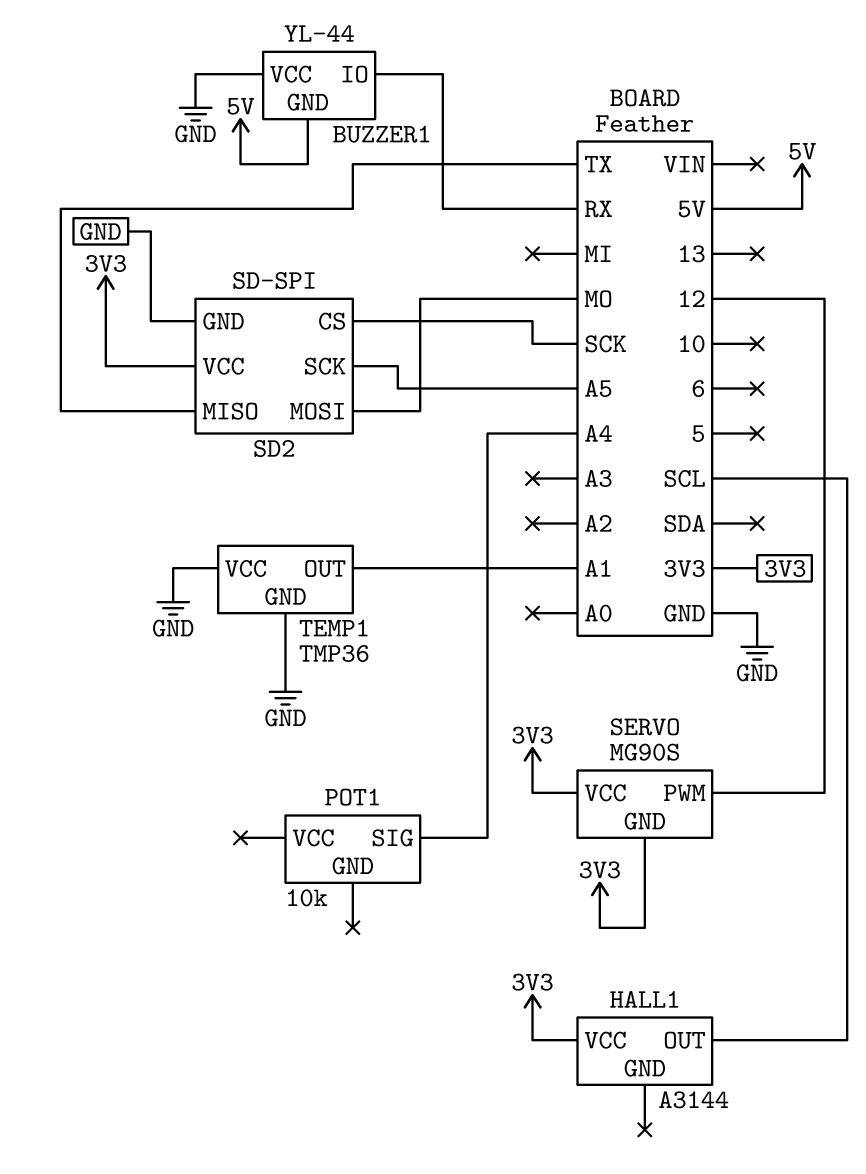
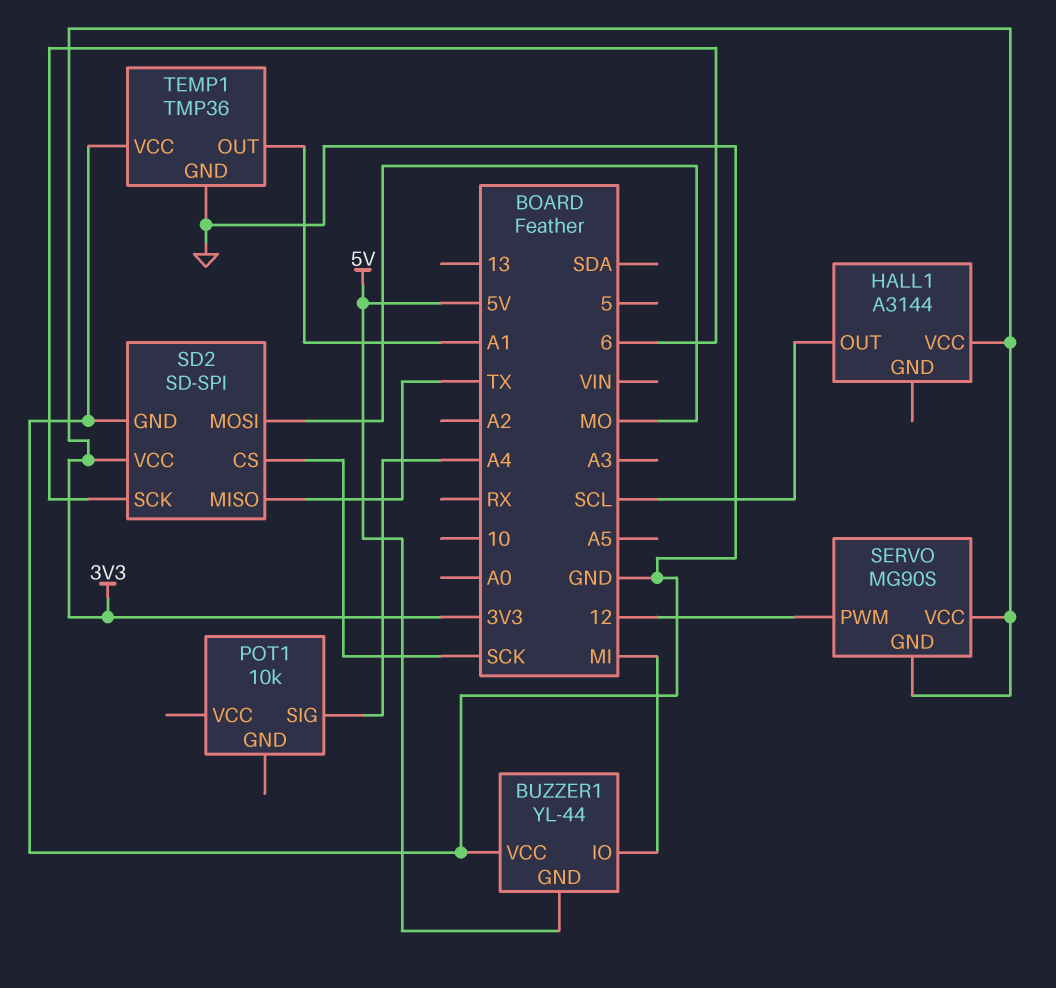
BUZZER1 pin IO: RX -> MI
SD2 pin SCK: A5 -> 6

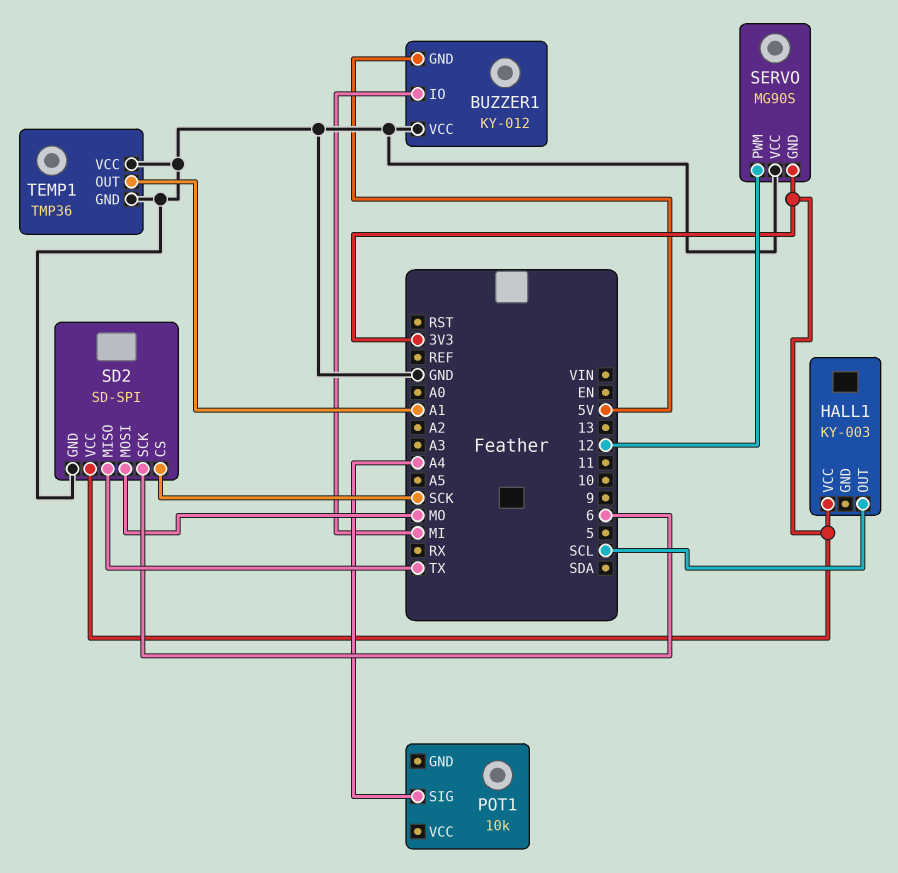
BUZZER1: YL-44 -> KY-012
HALL1: A3144 -> KY-003
SERVO pin VCC: 3V3 -> GND

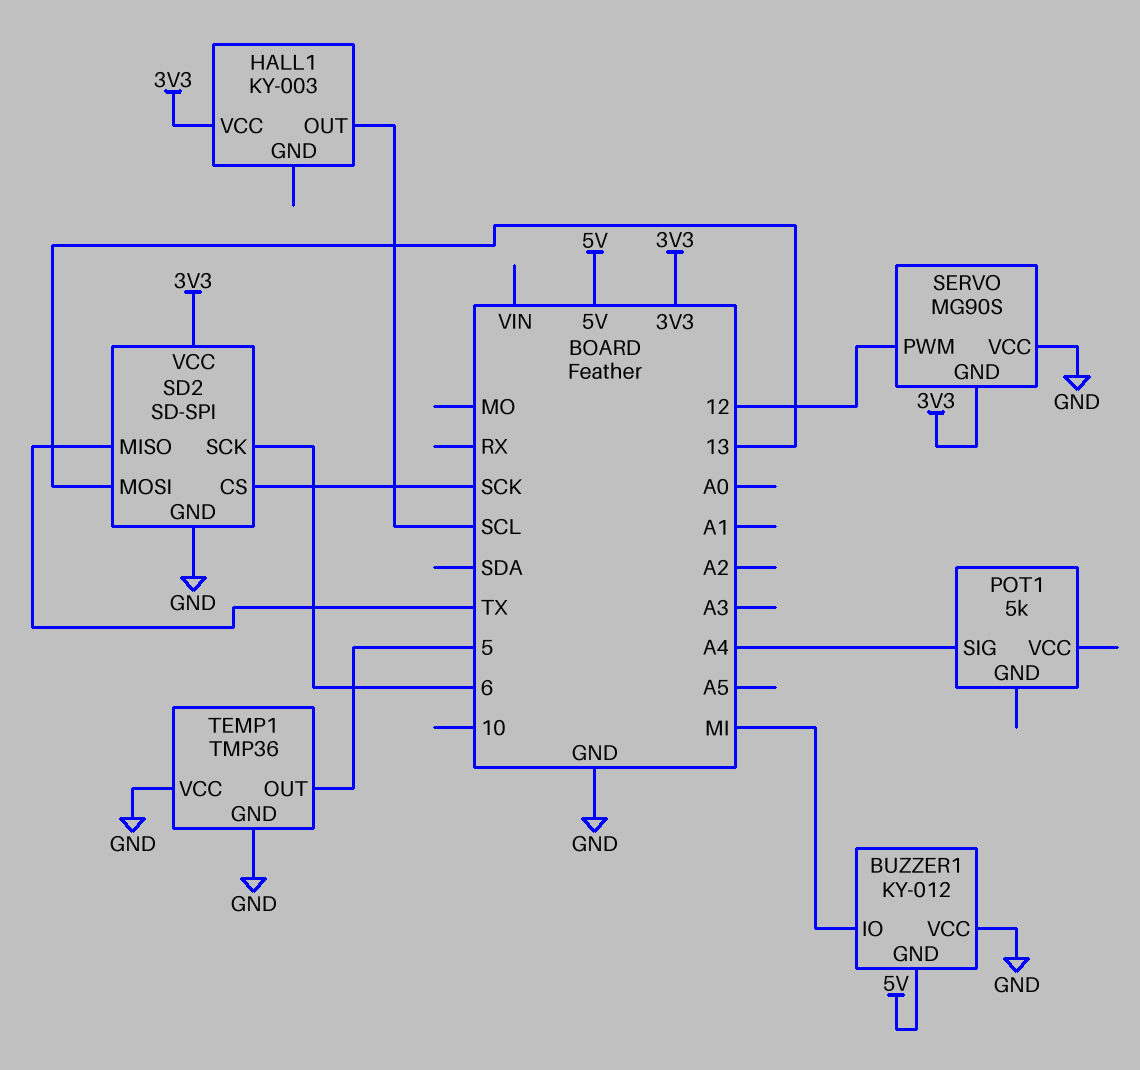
POT1: 10k -> 5k
SD2 pin MOSI: MO -> 13
TEMP1 pin OUT: A1 -> 5

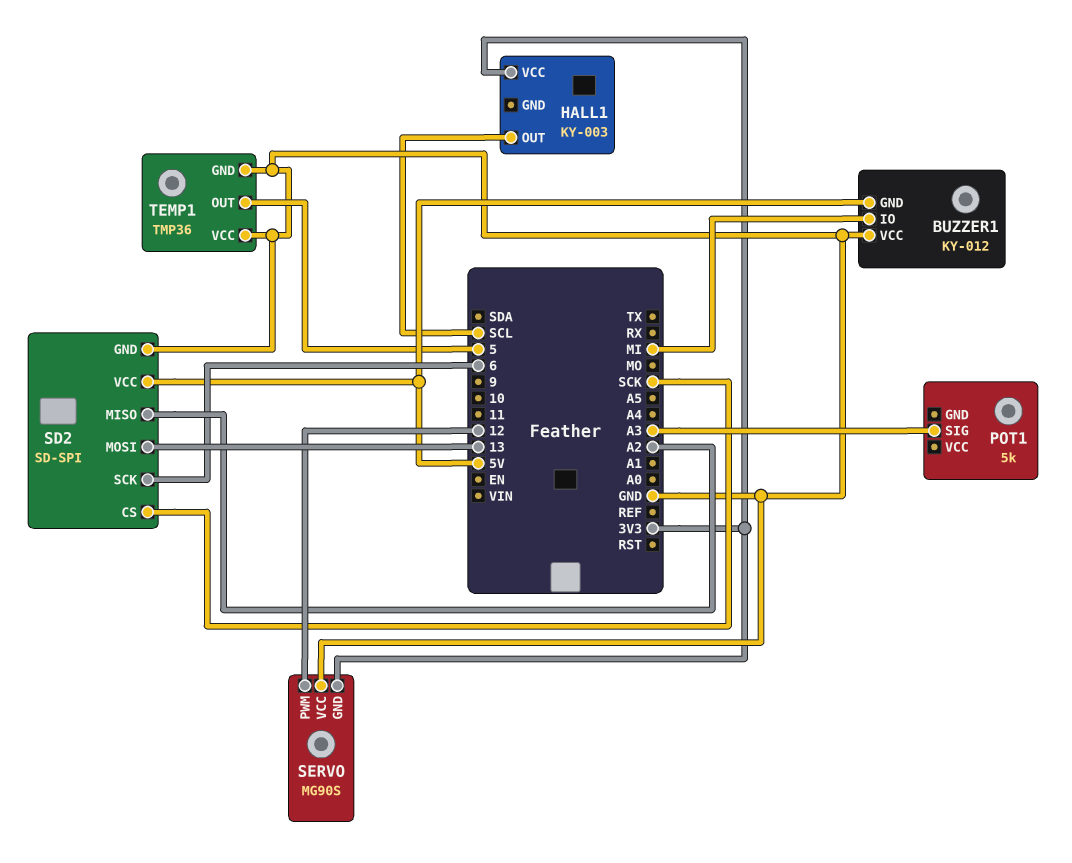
POT1 pin SIG: A4 -> A3
SD2 pin MISO: TX -> A2
SD2 pin VCC: 3V3 -> 5V

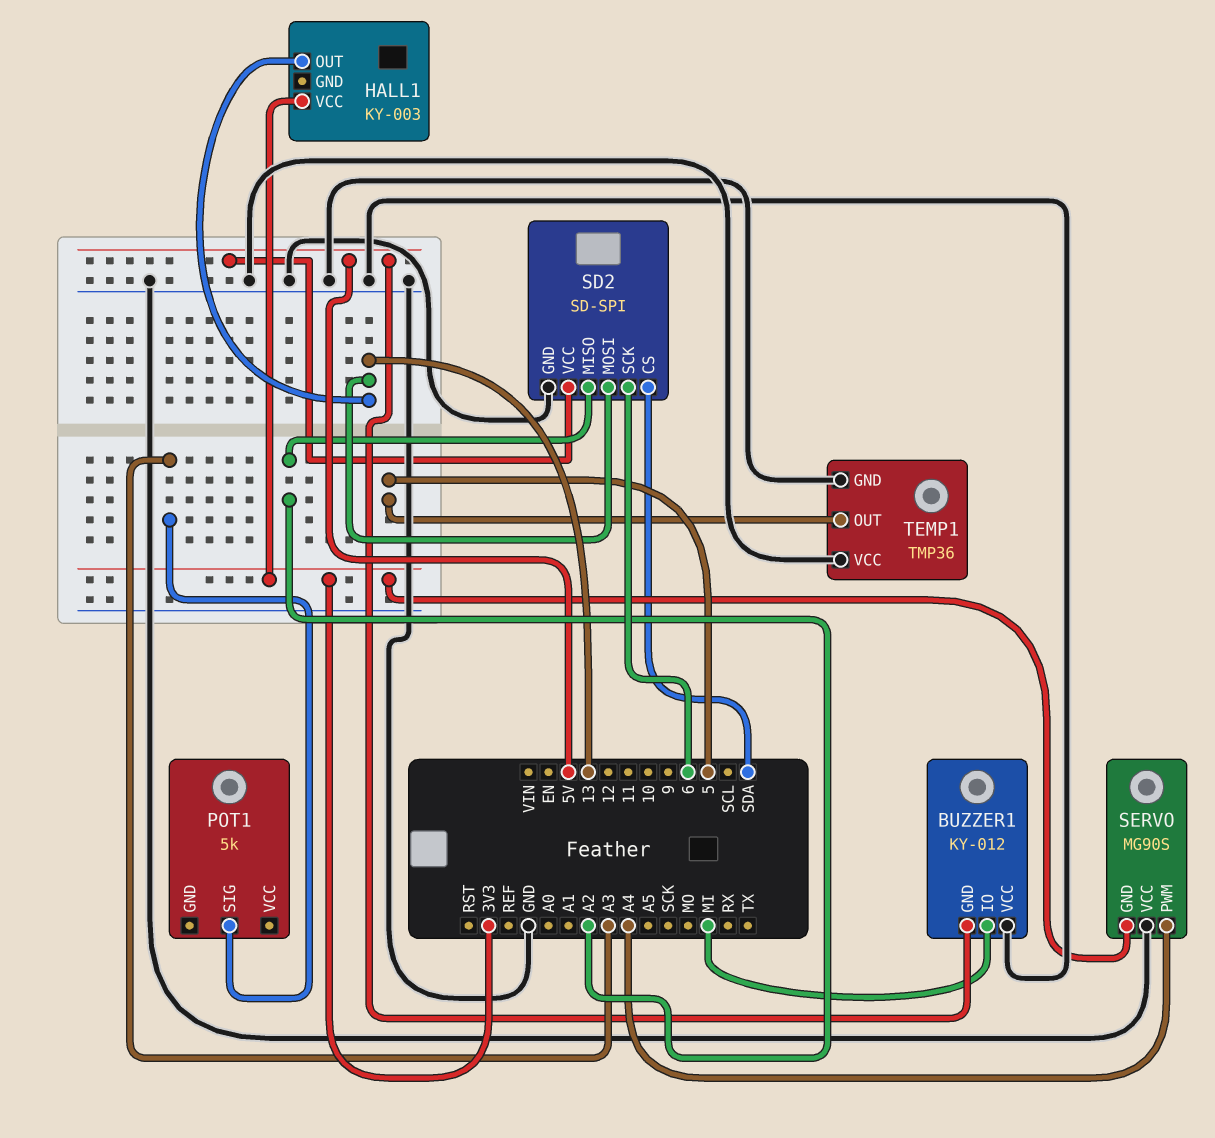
HALL1 pin OUT: SCL -> 13
SD2 pin CS: SCK -> SDA
SERVO pin PWM: 12 -> A4

